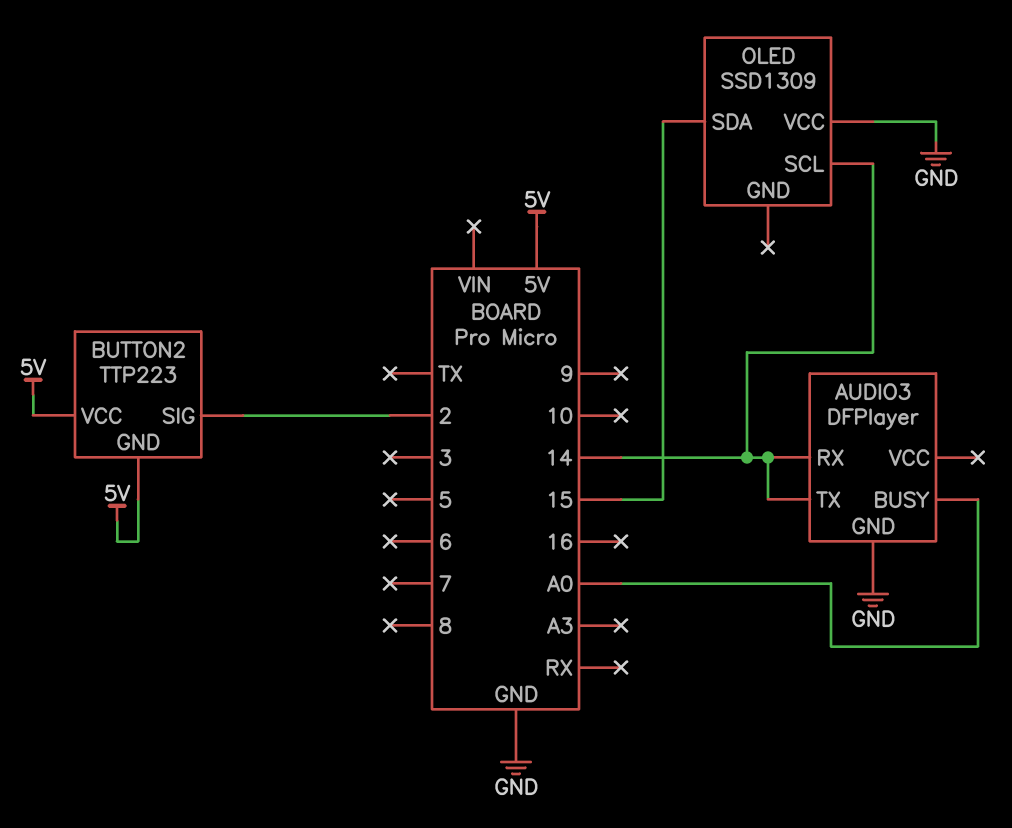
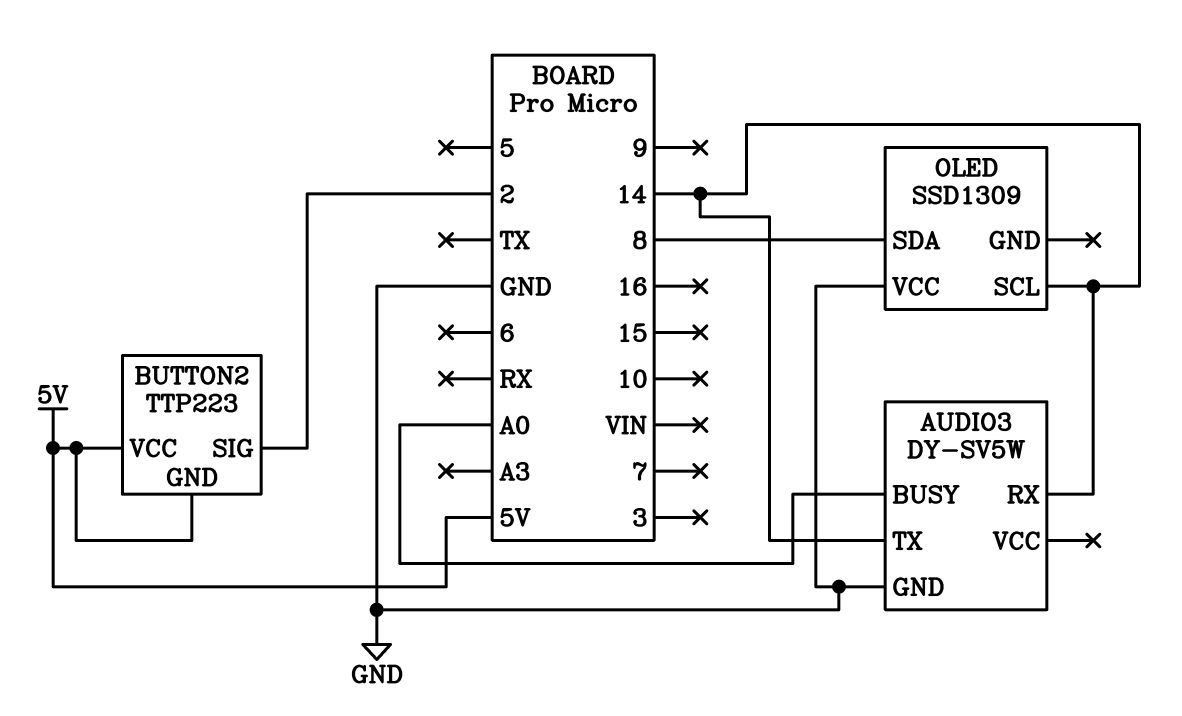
AUDIO3: DFPlayer -> DY-SV5W
OLED pin SDA: 15 -> 8

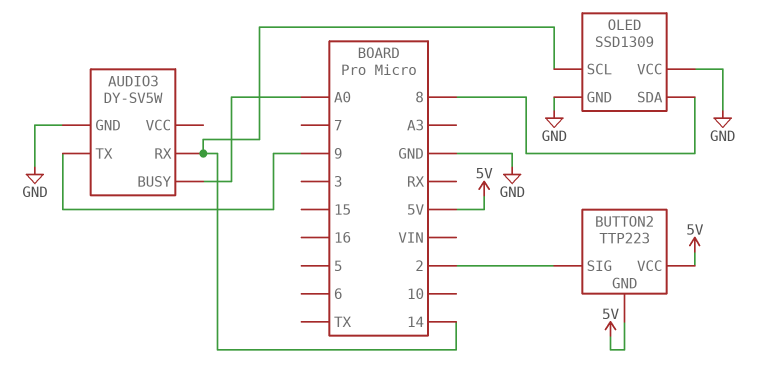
AUDIO3 pin TX: 14 -> 9
OLED pin GND: none -> GND

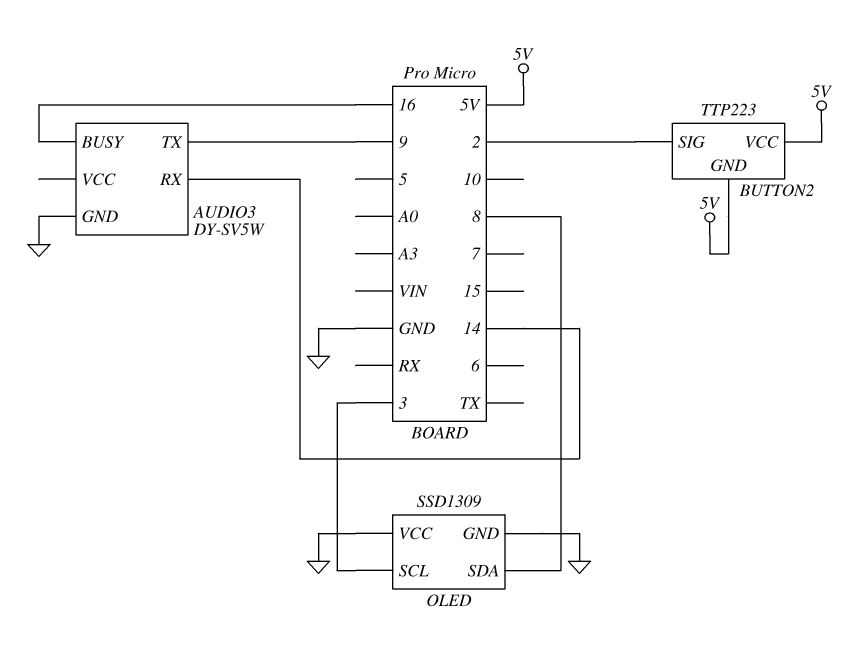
AUDIO3 pin BUSY: A0 -> 16
OLED pin SCL: 14 -> 3

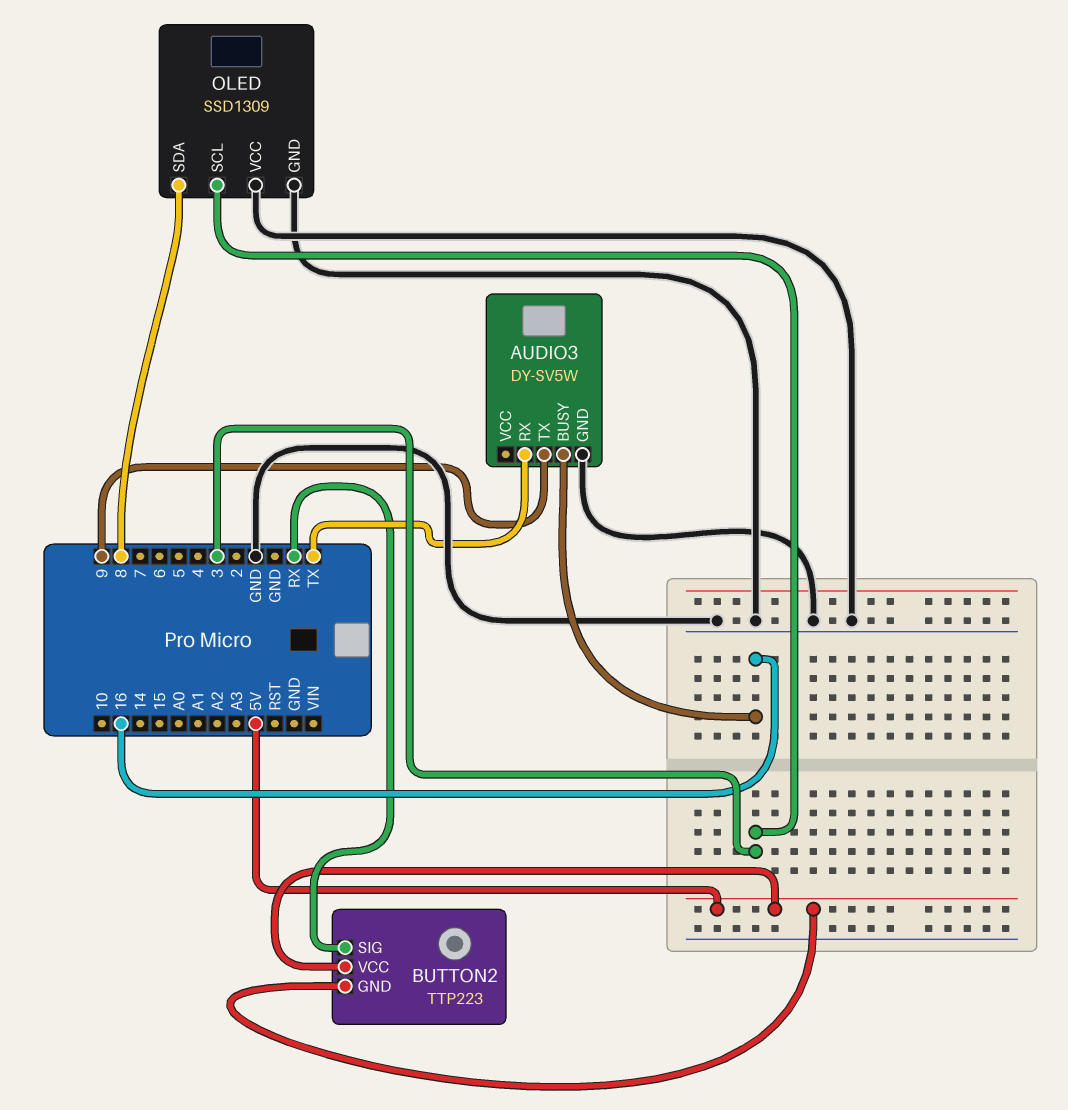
AUDIO3 pin RX: 14 -> TX
BUTTON2 pin SIG: 2 -> RX

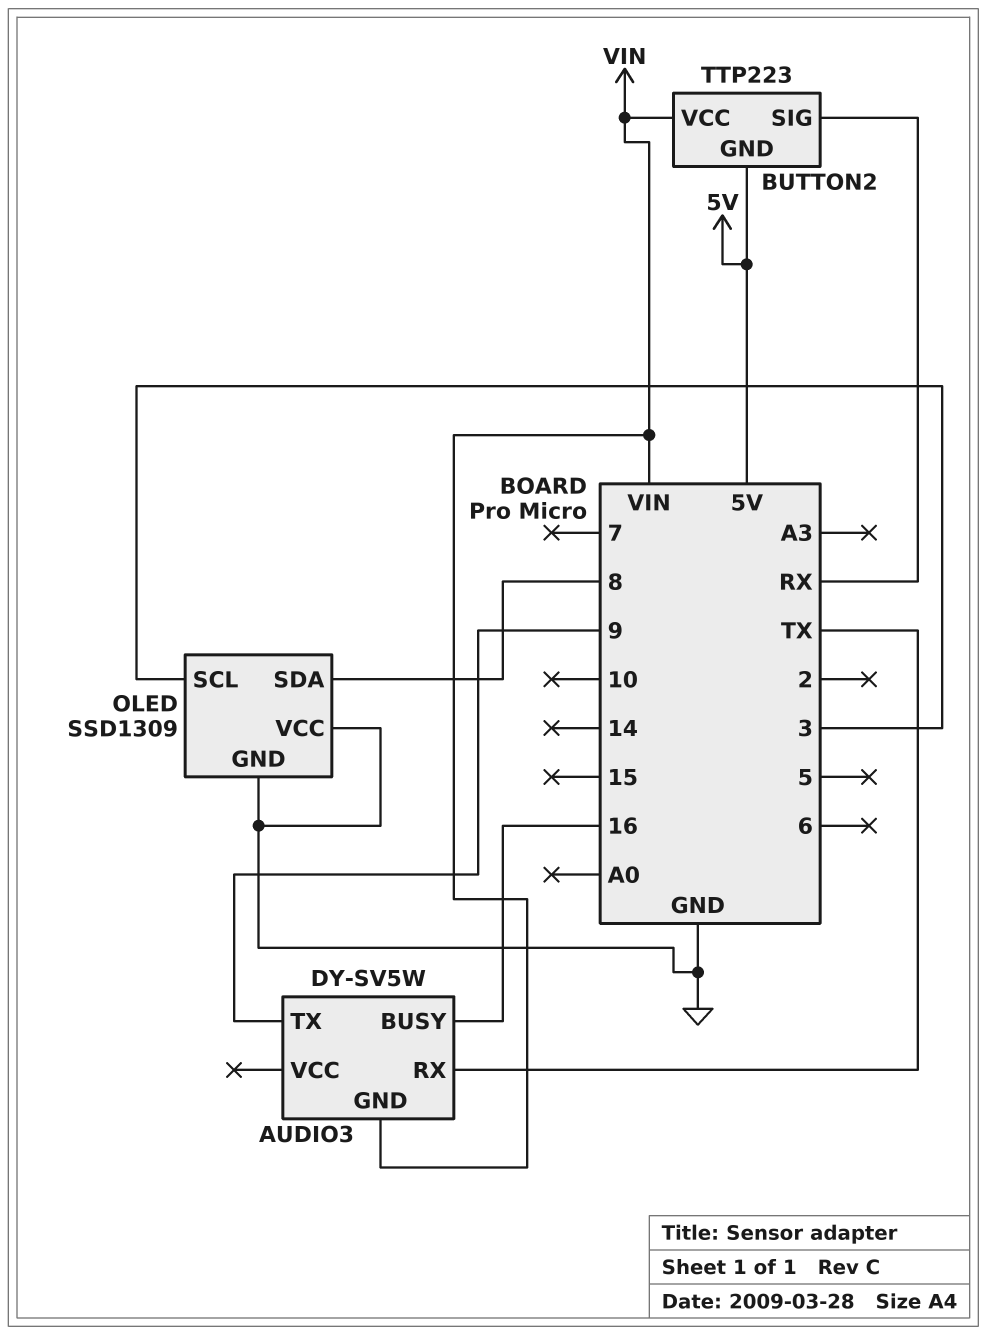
AUDIO3 pin GND: GND -> VIN
BUTTON2 pin VCC: 5V -> VIN

